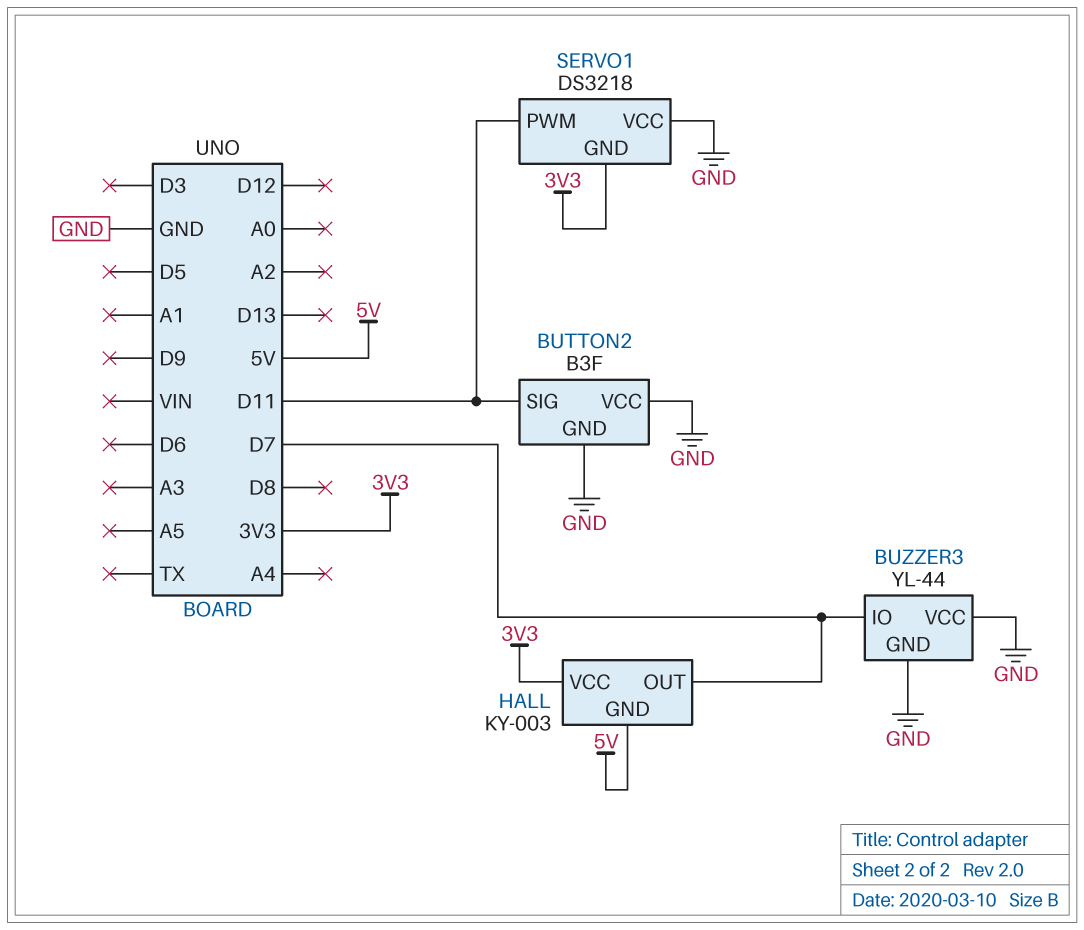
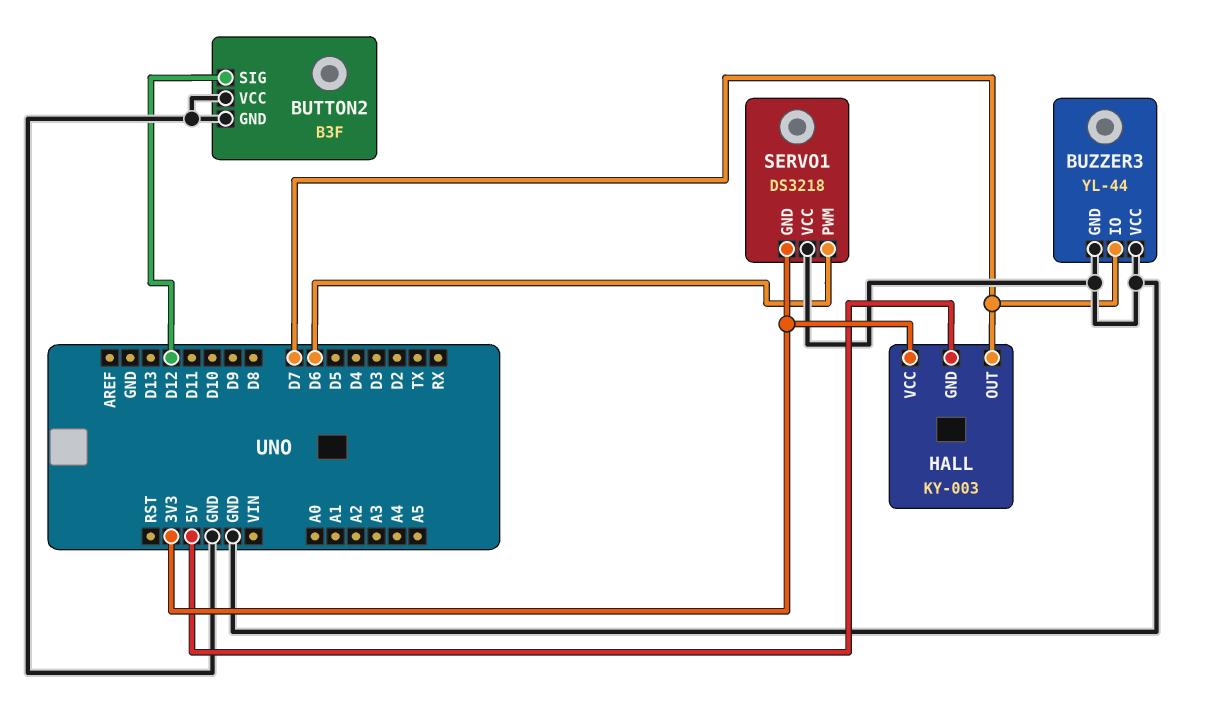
BUTTON2 pin SIG: D11 -> D12
SERVO1 pin PWM: D11 -> D6

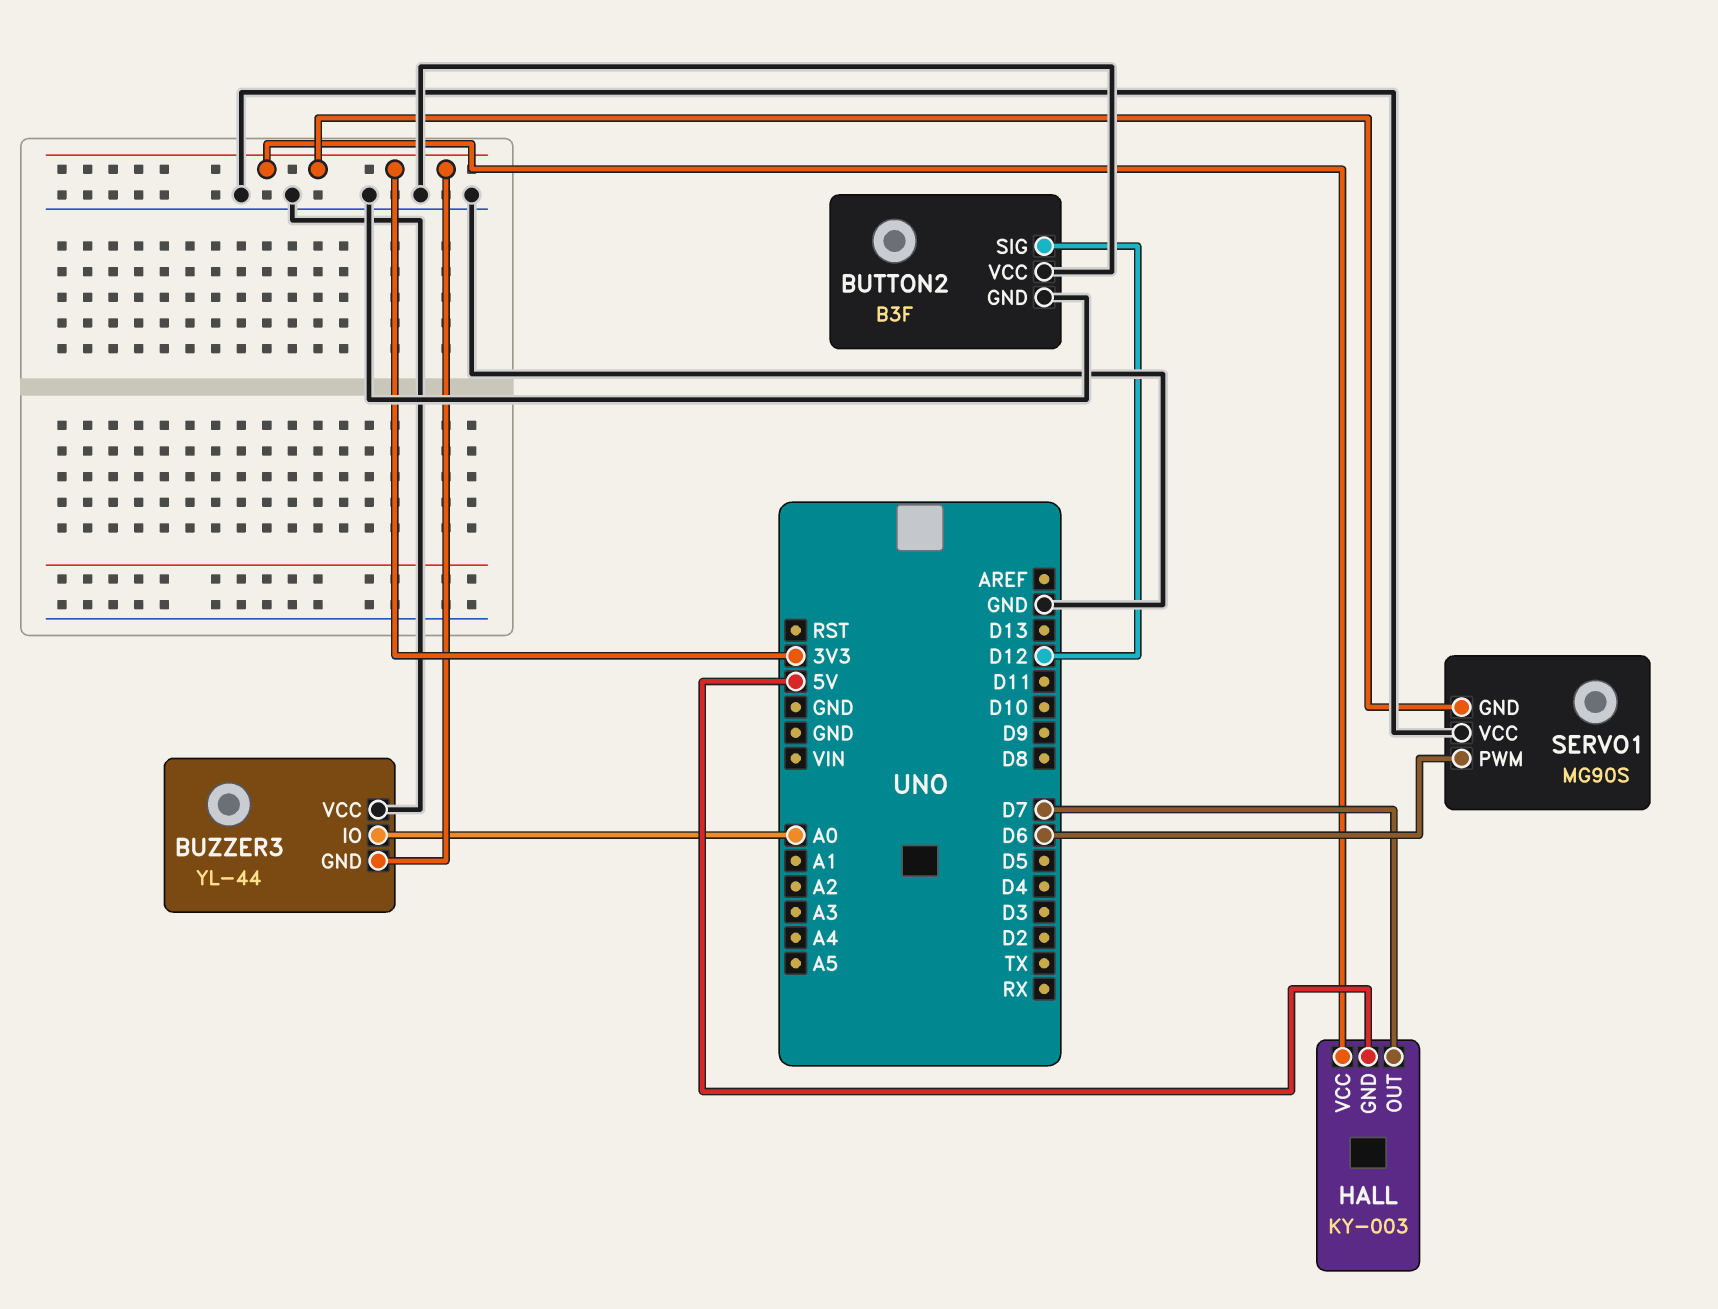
BUZZER3 pin GND: GND -> 3V3
BUZZER3 pin IO: D7 -> A0
SERVO1: DS3218 -> MG90S

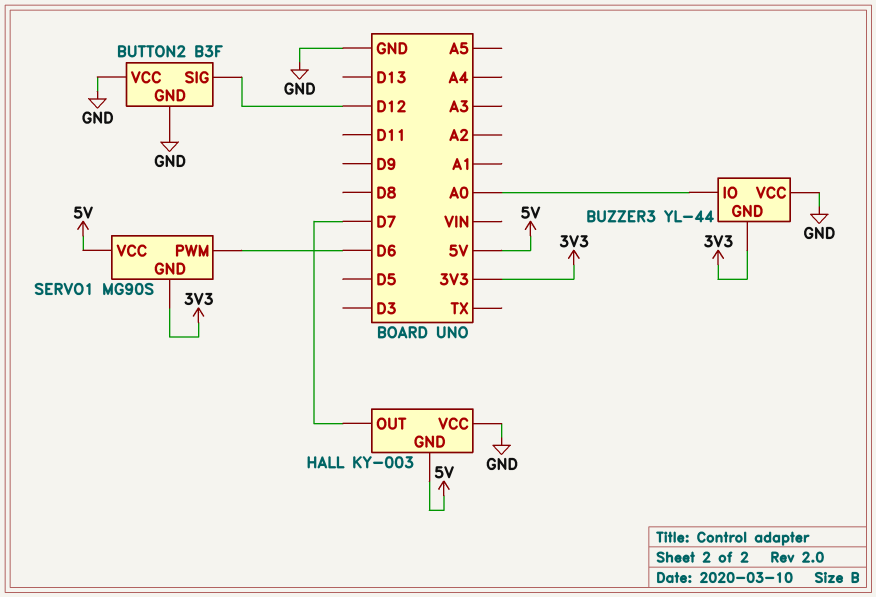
HALL pin VCC: 3V3 -> GND
SERVO1 pin VCC: GND -> 5V

